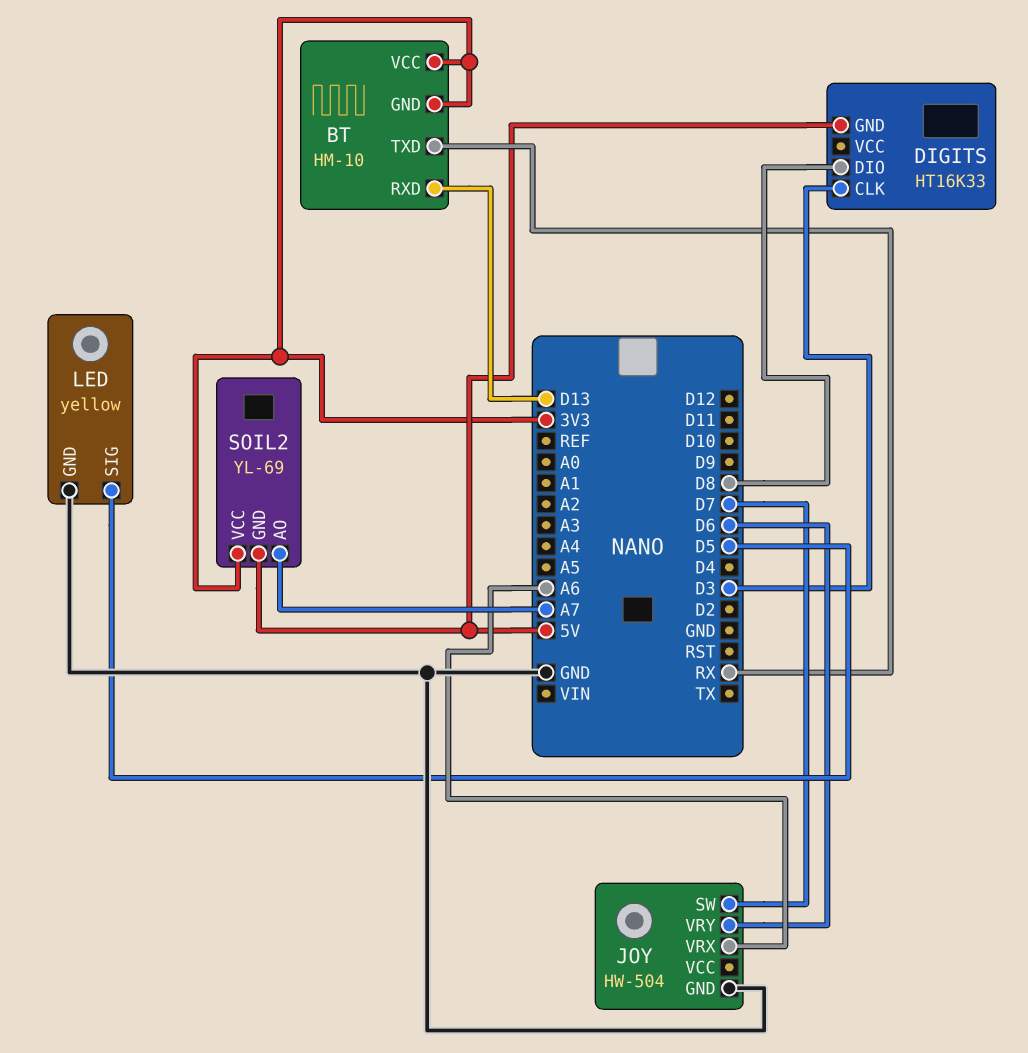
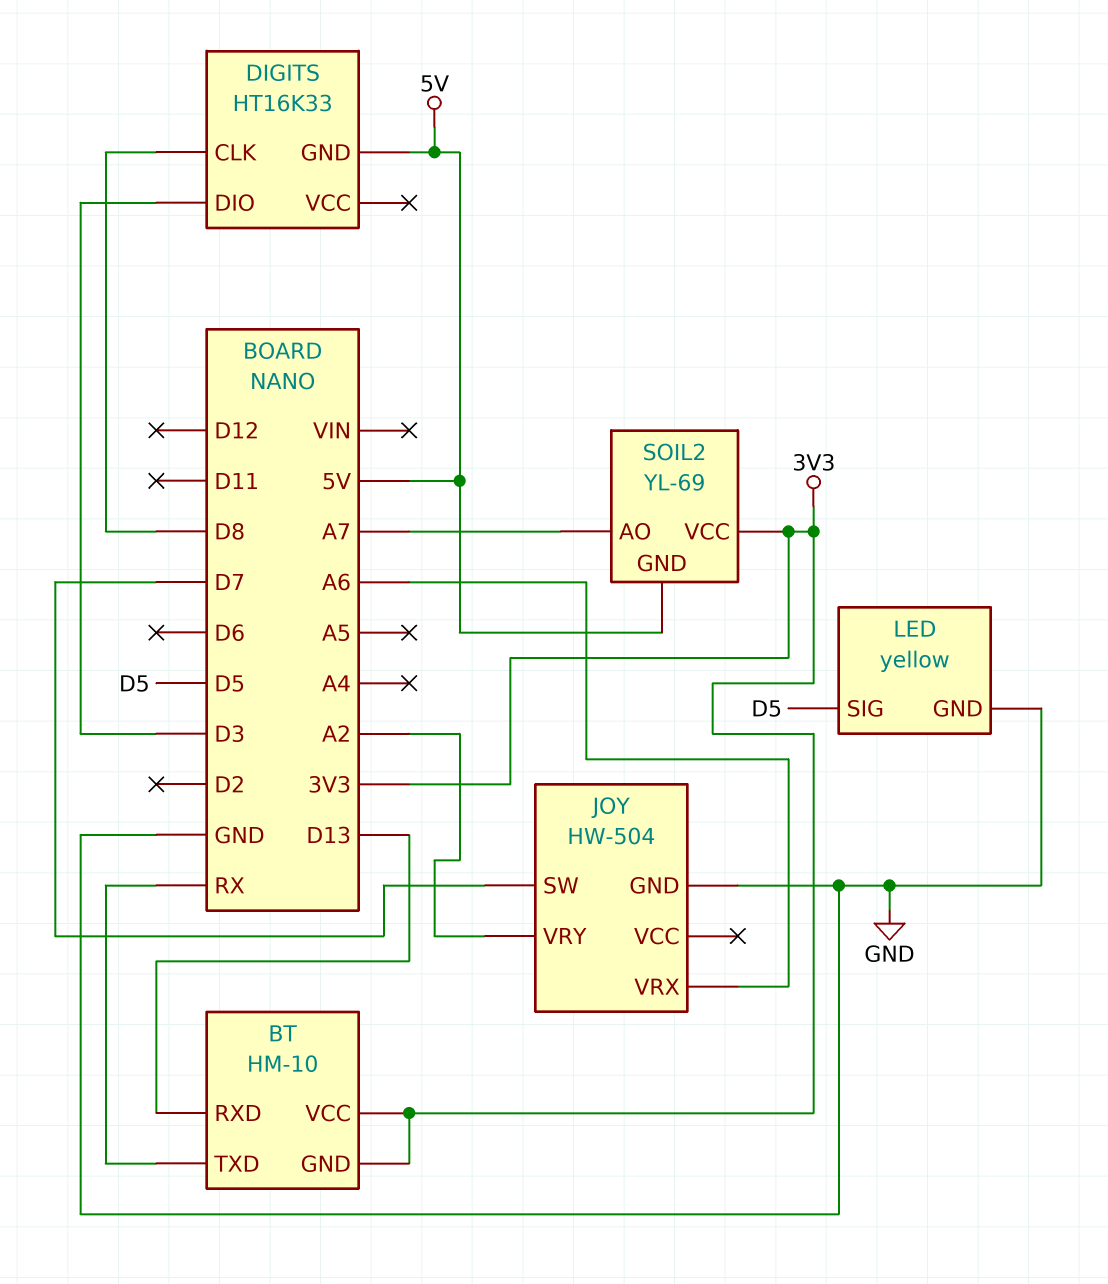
DIGITS pin CLK: D3 -> D8
DIGITS pin DIO: D8 -> D3
JOY pin VRY: D6 -> A2

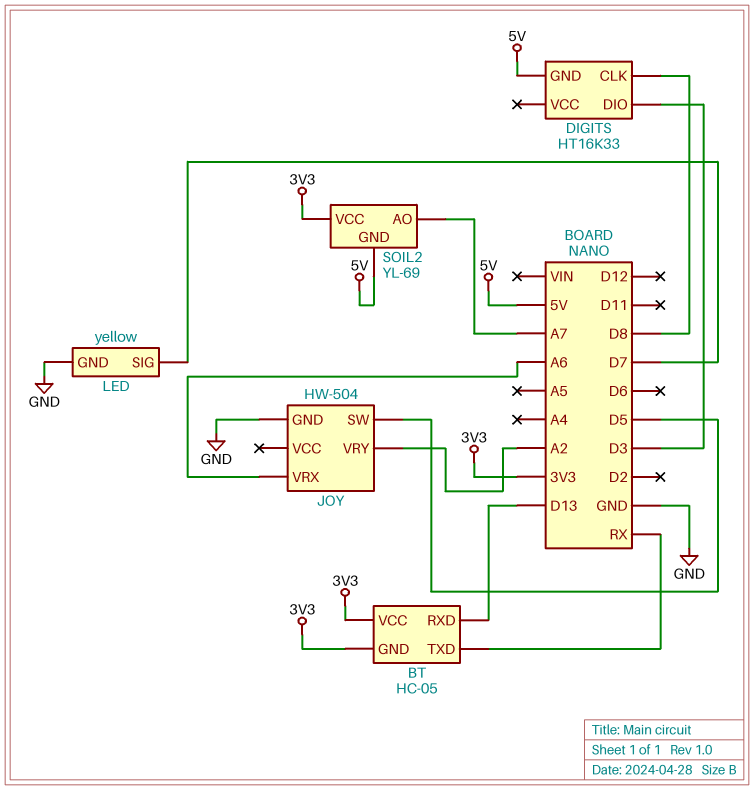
BT: HM-10 -> HC-05
JOY pin SW: D7 -> D5
LED pin SIG: D5 -> D7

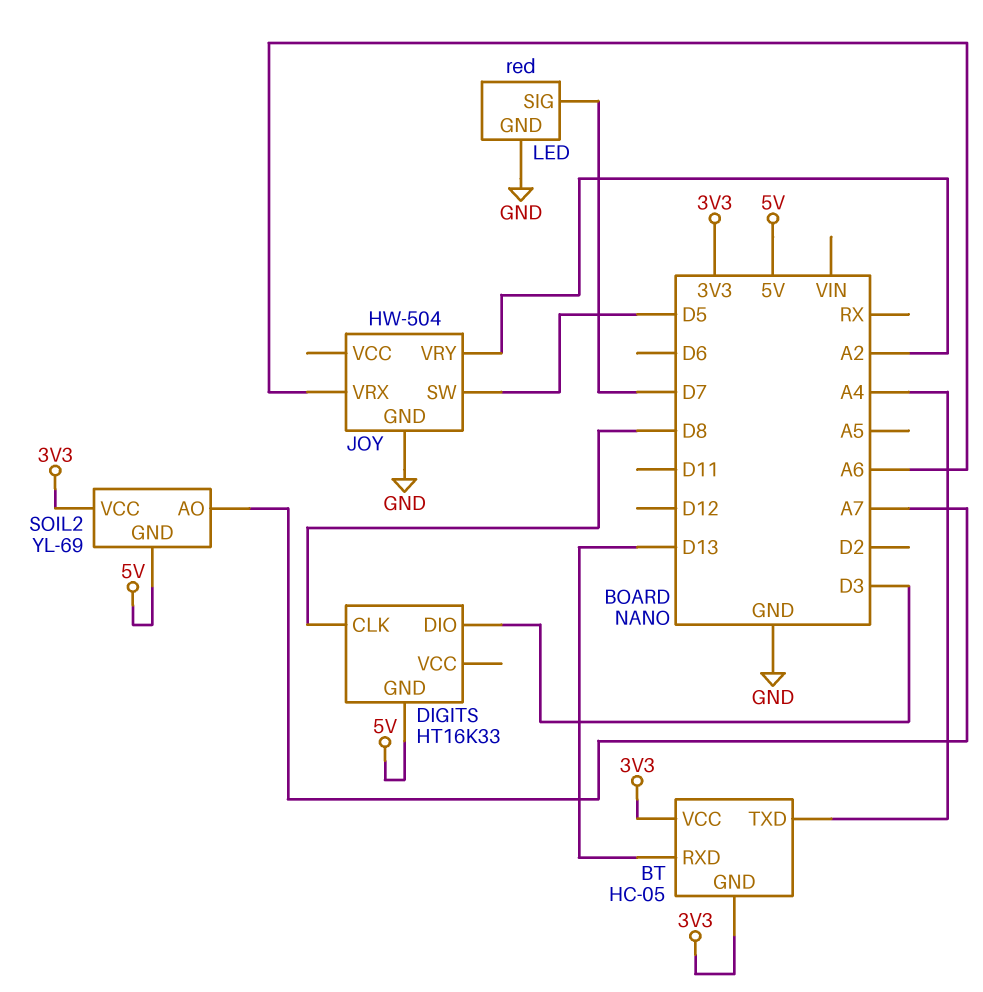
BT pin TXD: RX -> A4
LED: yellow -> red

